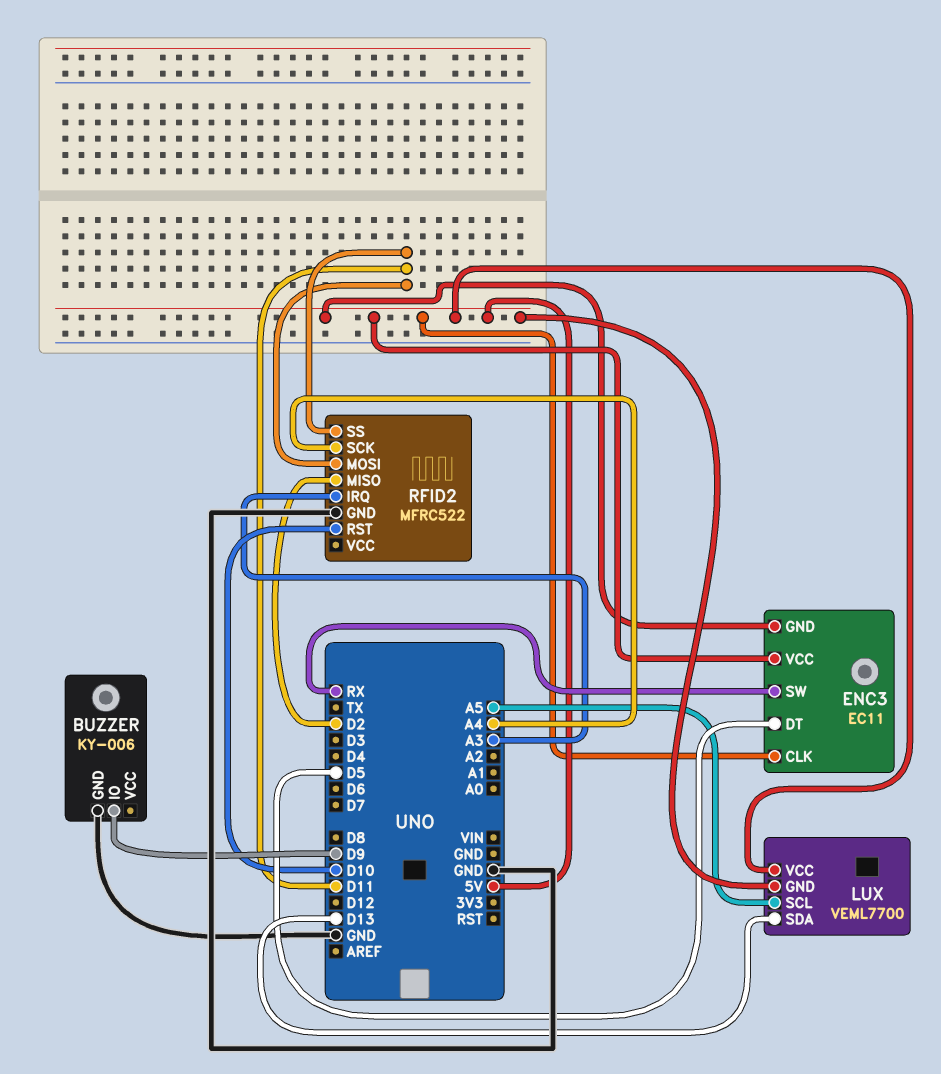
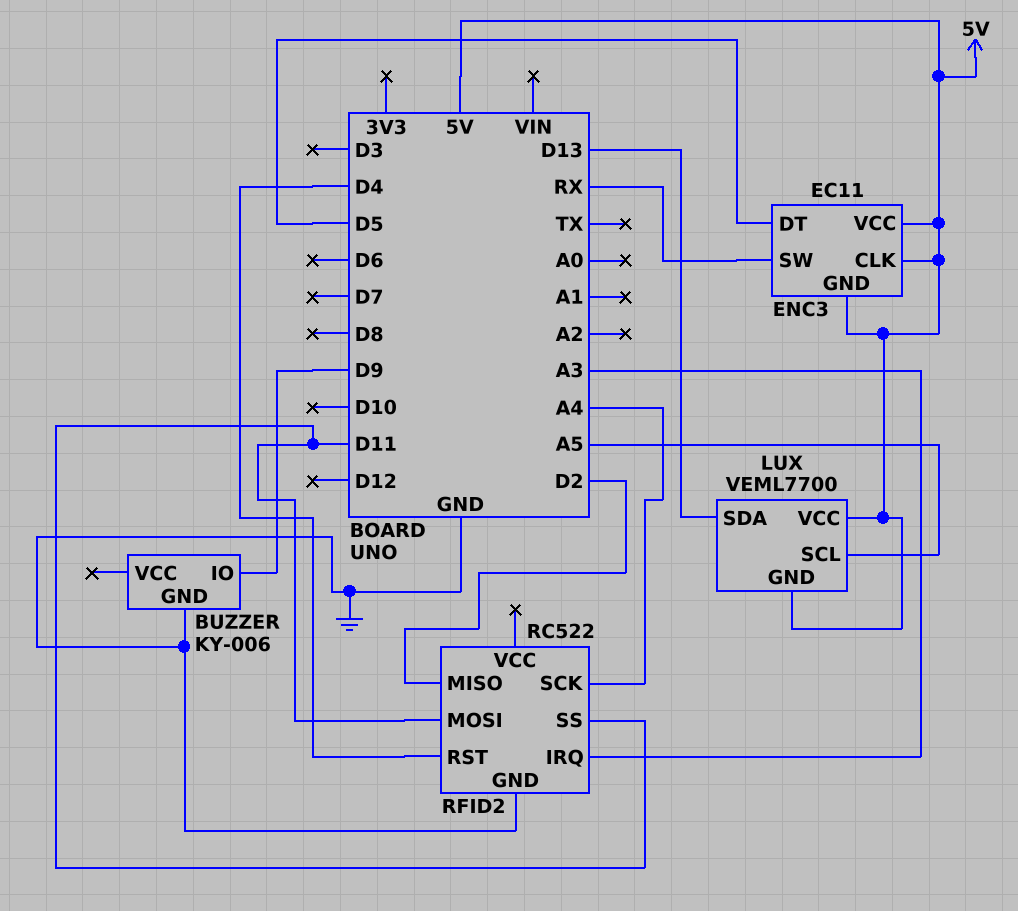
RFID2: MFRC522 -> RC522
RFID2 pin RST: D10 -> D4

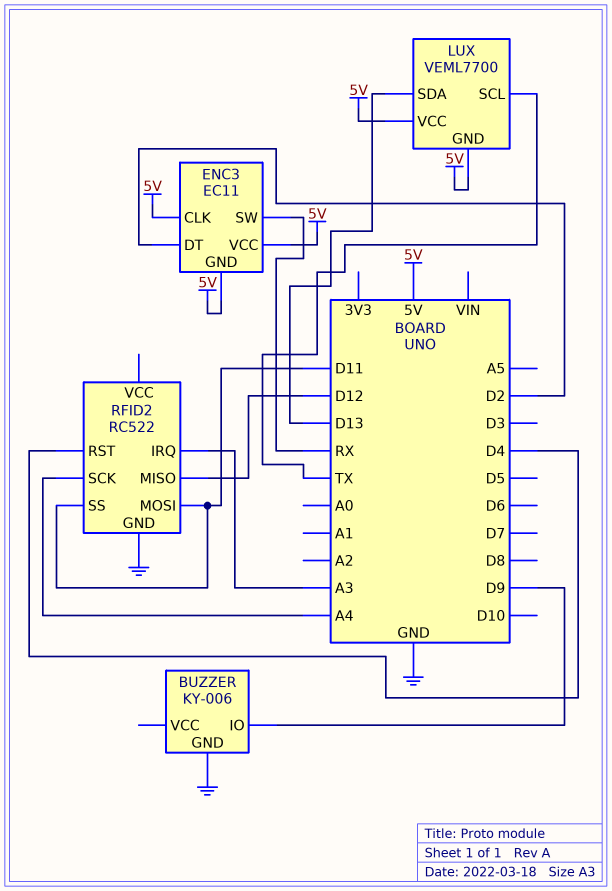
ENC3 pin DT: D5 -> D2
LUX pin SCL: A5 -> TX
RFID2 pin MISO: D2 -> D12

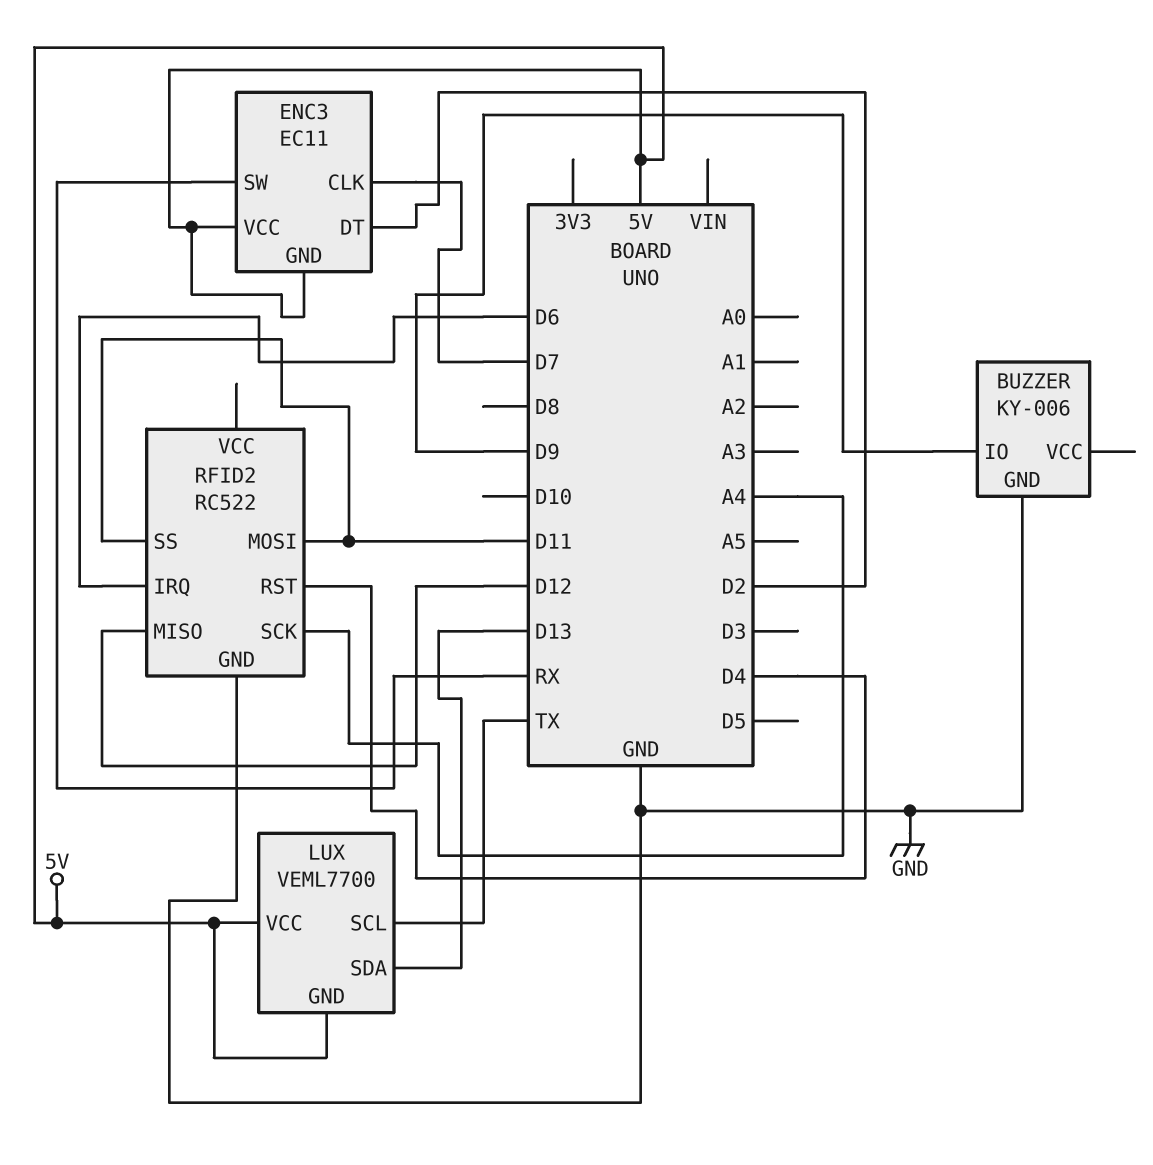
ENC3 pin CLK: 5V -> D7
RFID2 pin IRQ: A3 -> D6

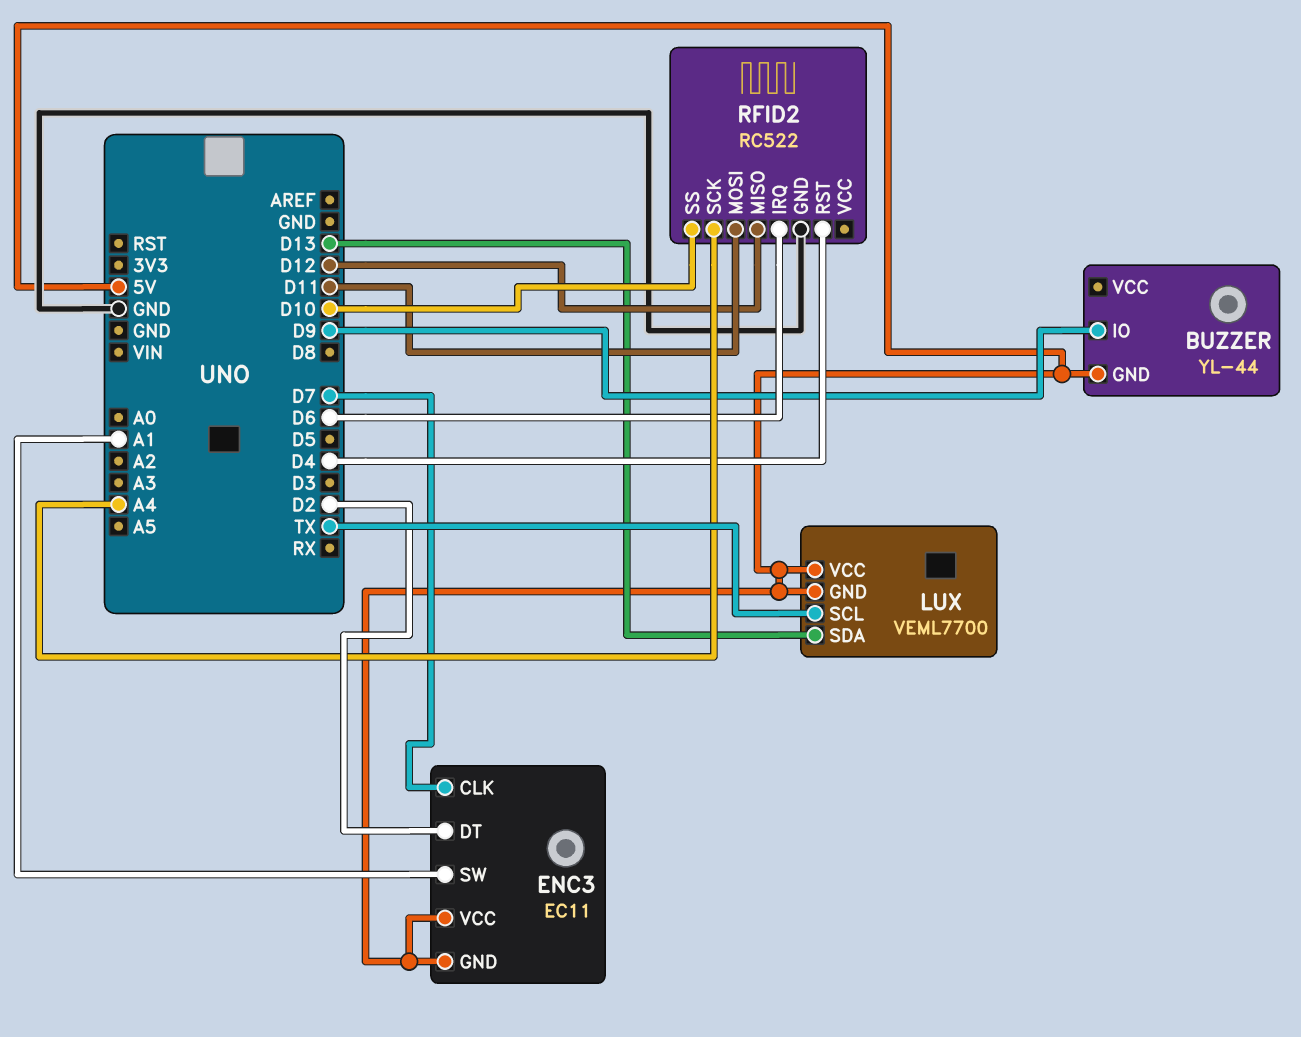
BUZZER: KY-006 -> YL-44
BUZZER pin GND: GND -> 5V
ENC3 pin SW: RX -> A1
RFID2 pin SS: D11 -> D10

